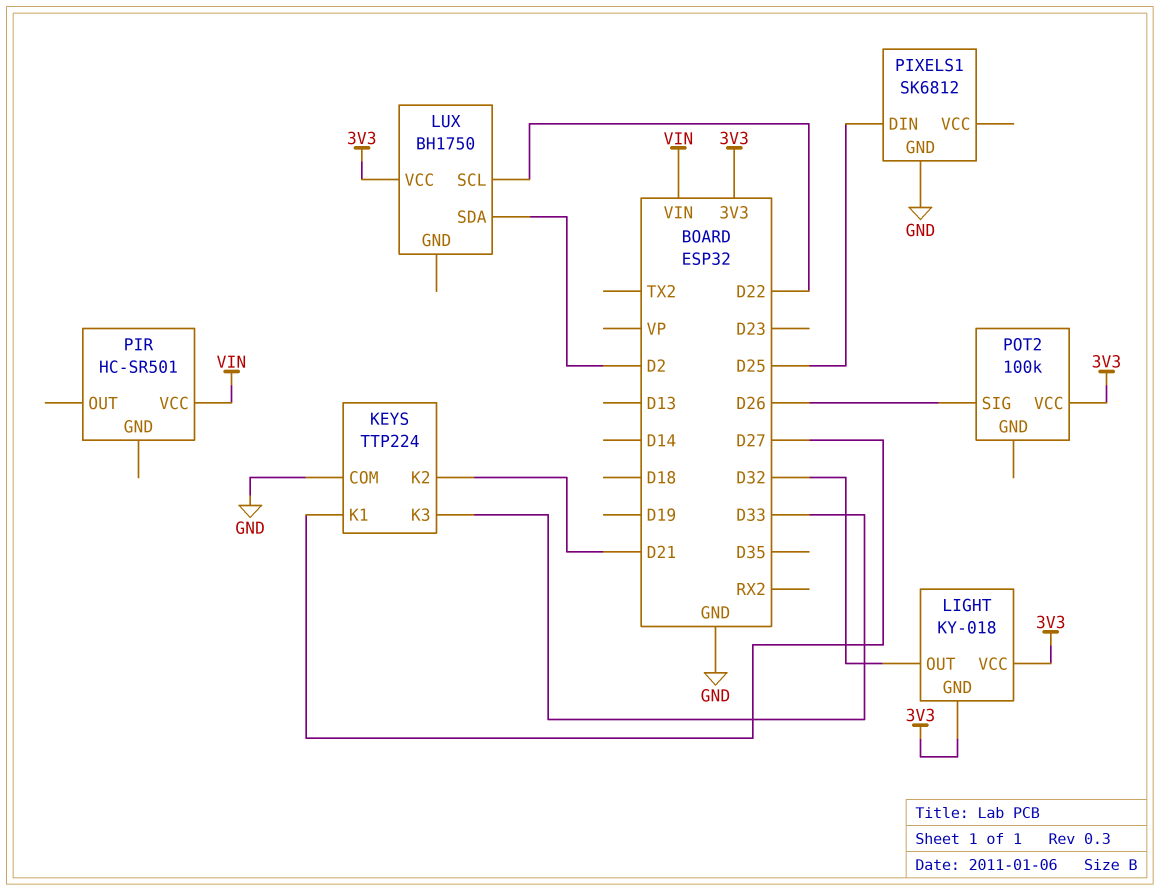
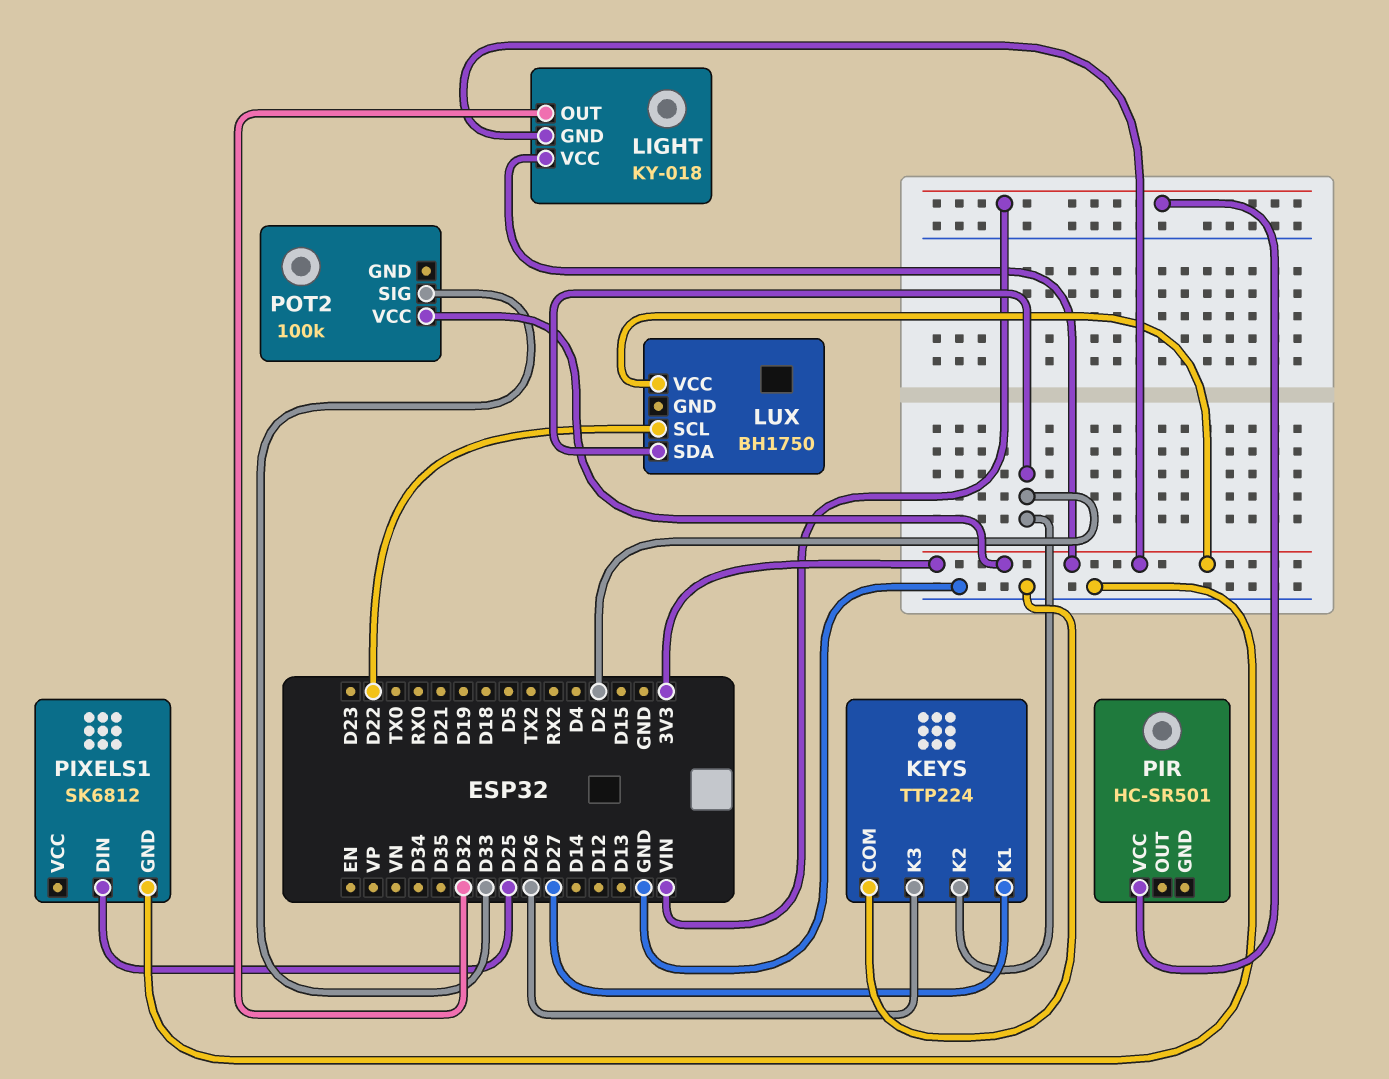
KEYS pin K2: D21 -> D2
KEYS pin K3: D33 -> D26
POT2 pin SIG: D26 -> D33

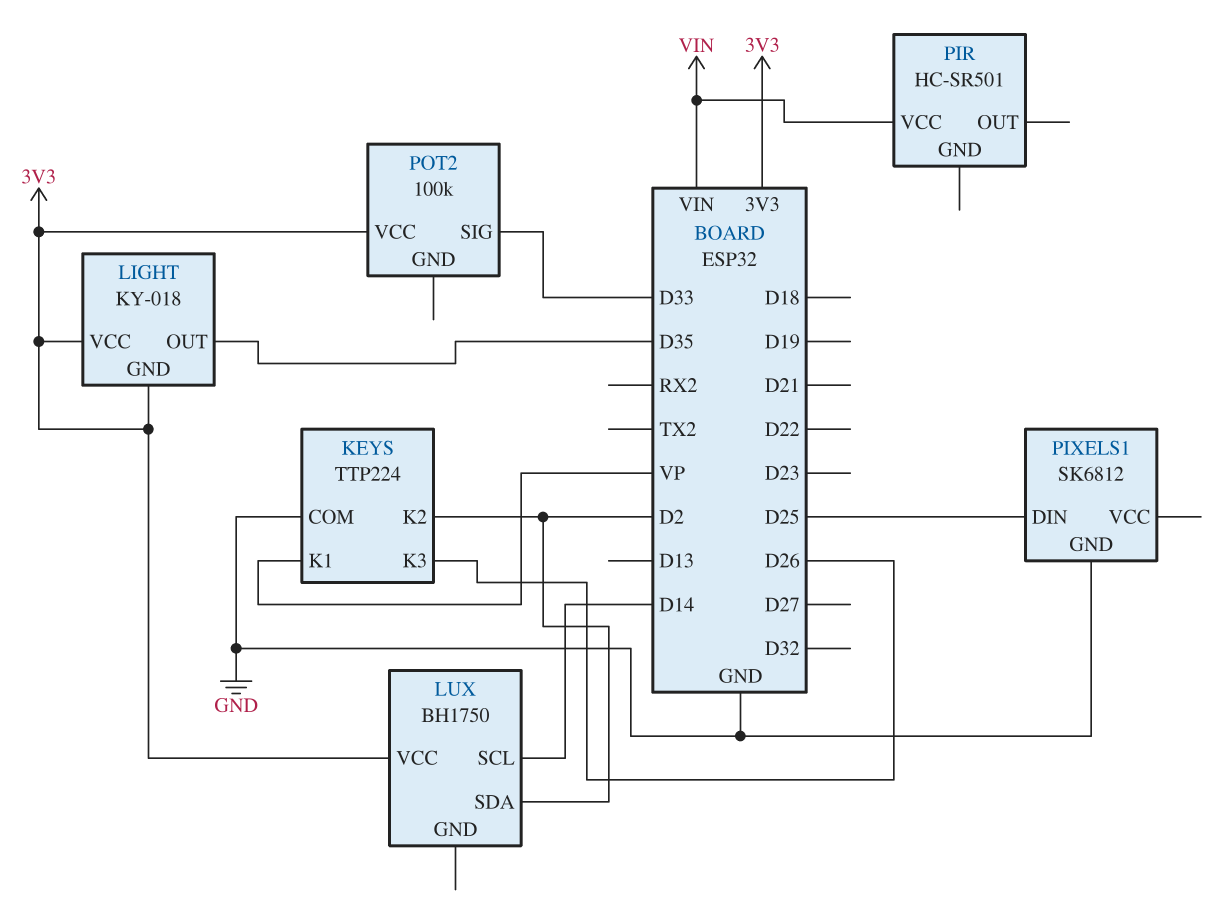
KEYS pin K1: D27 -> VP
LIGHT pin OUT: D32 -> D35
LUX pin SCL: D22 -> D14

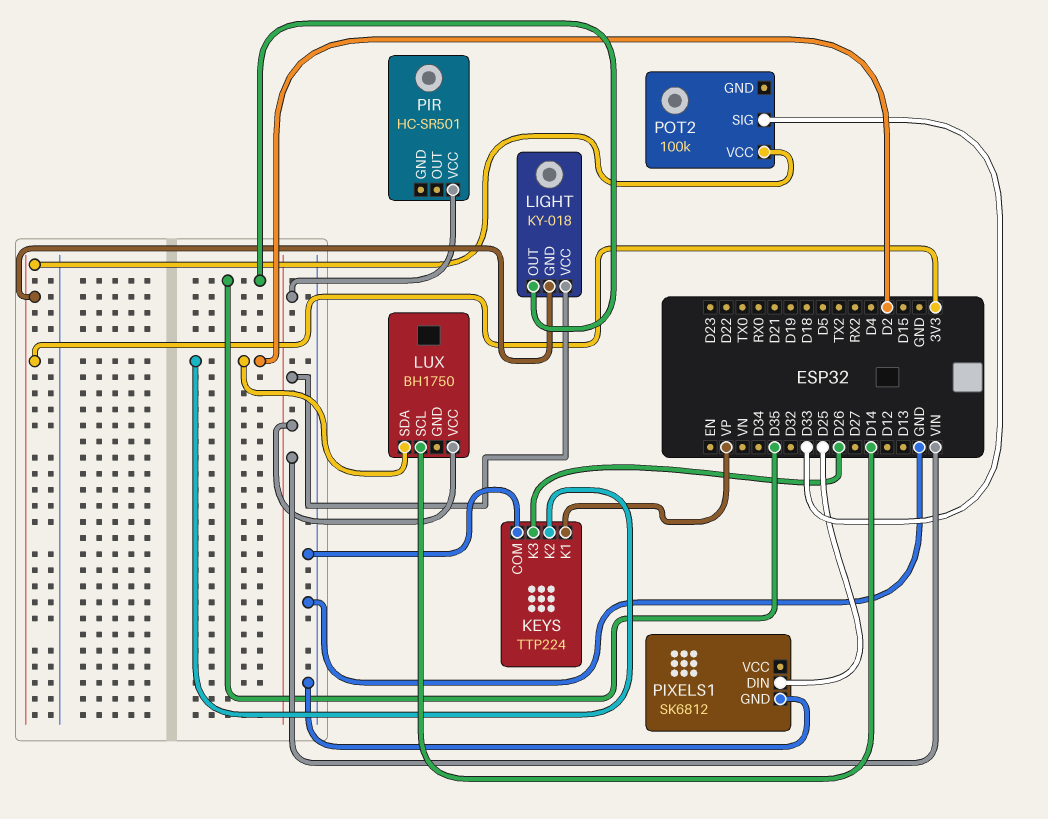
LIGHT pin VCC: 3V3 -> VIN
LUX pin VCC: 3V3 -> VIN

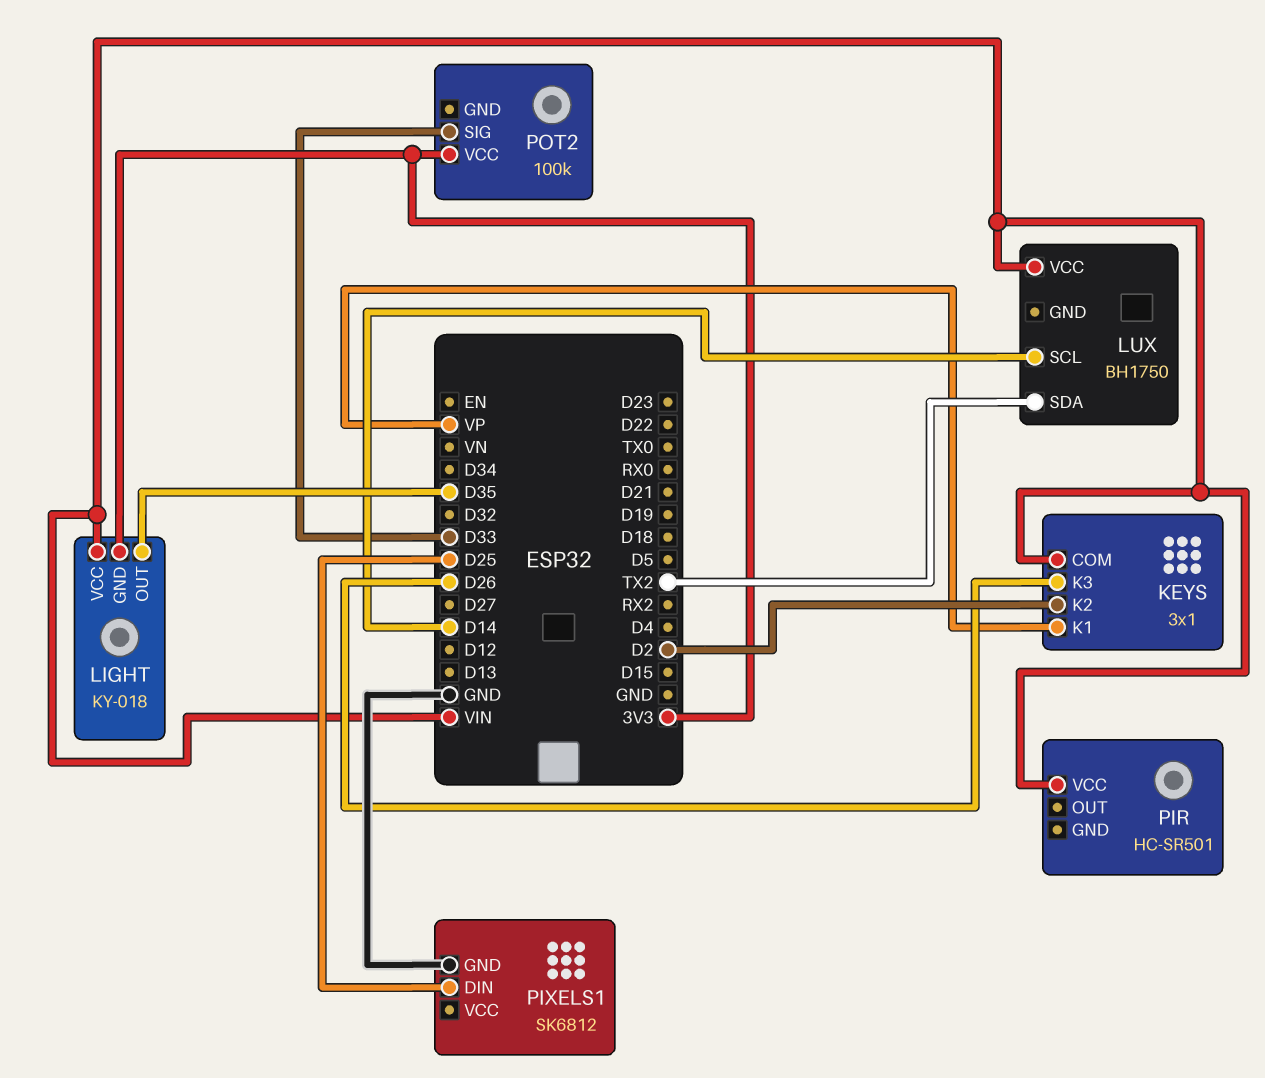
KEYS: TTP224 -> 3x1
KEYS pin COM: GND -> VIN
LUX pin SDA: D2 -> TX2

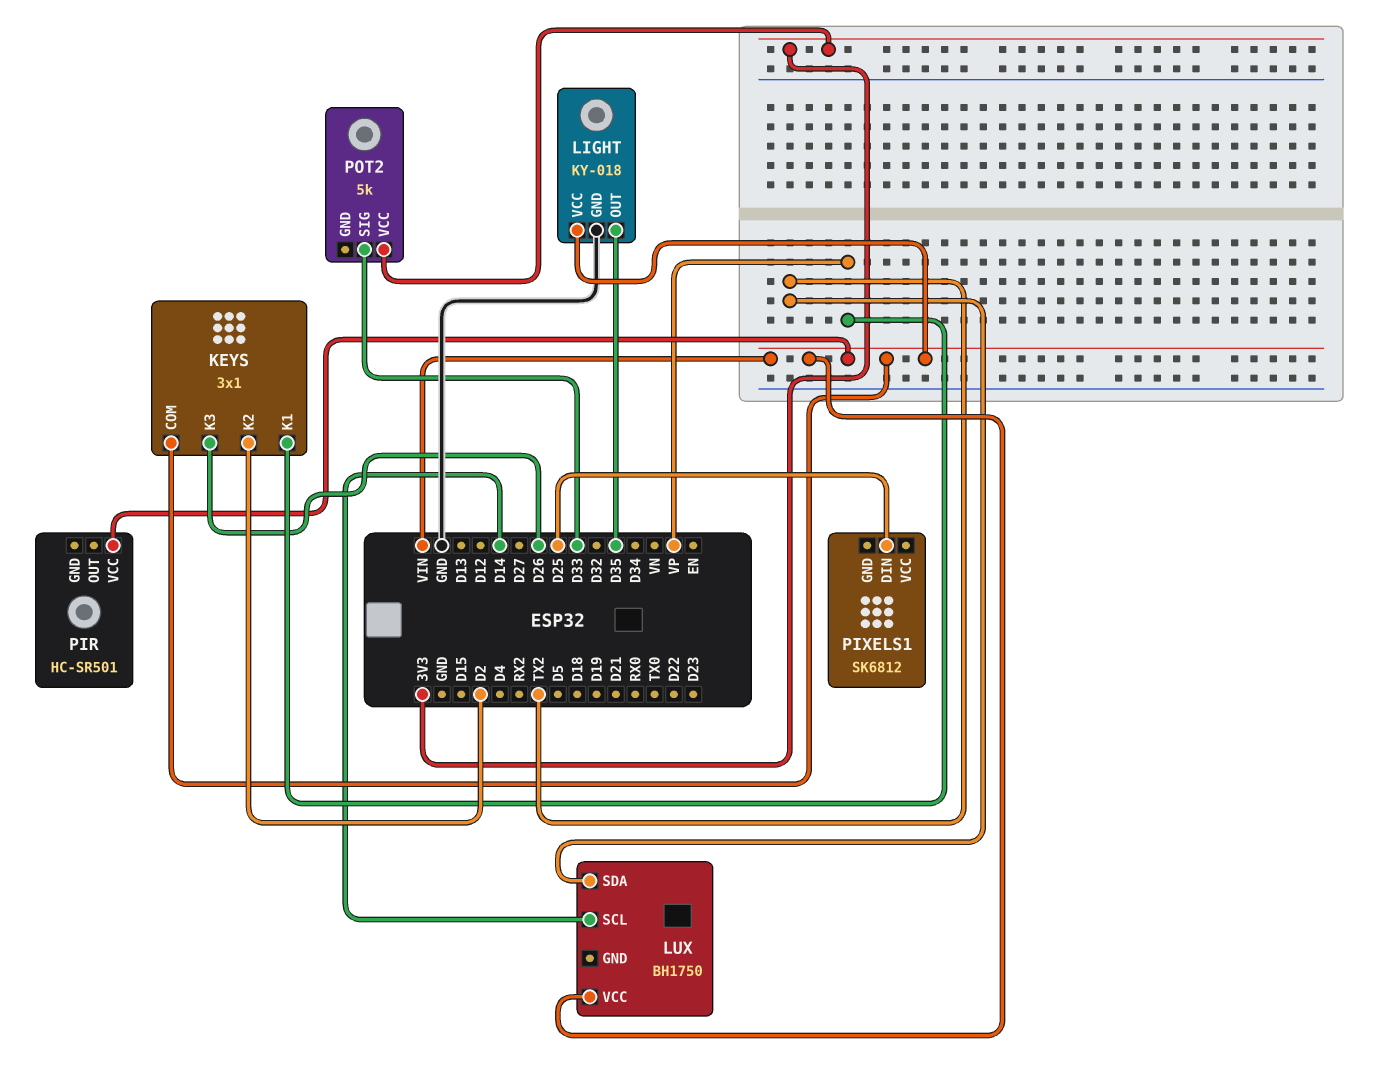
LIGHT pin GND: 3V3 -> GND
PIXELS1 pin GND: GND -> none
POT2: 100k -> 5k

